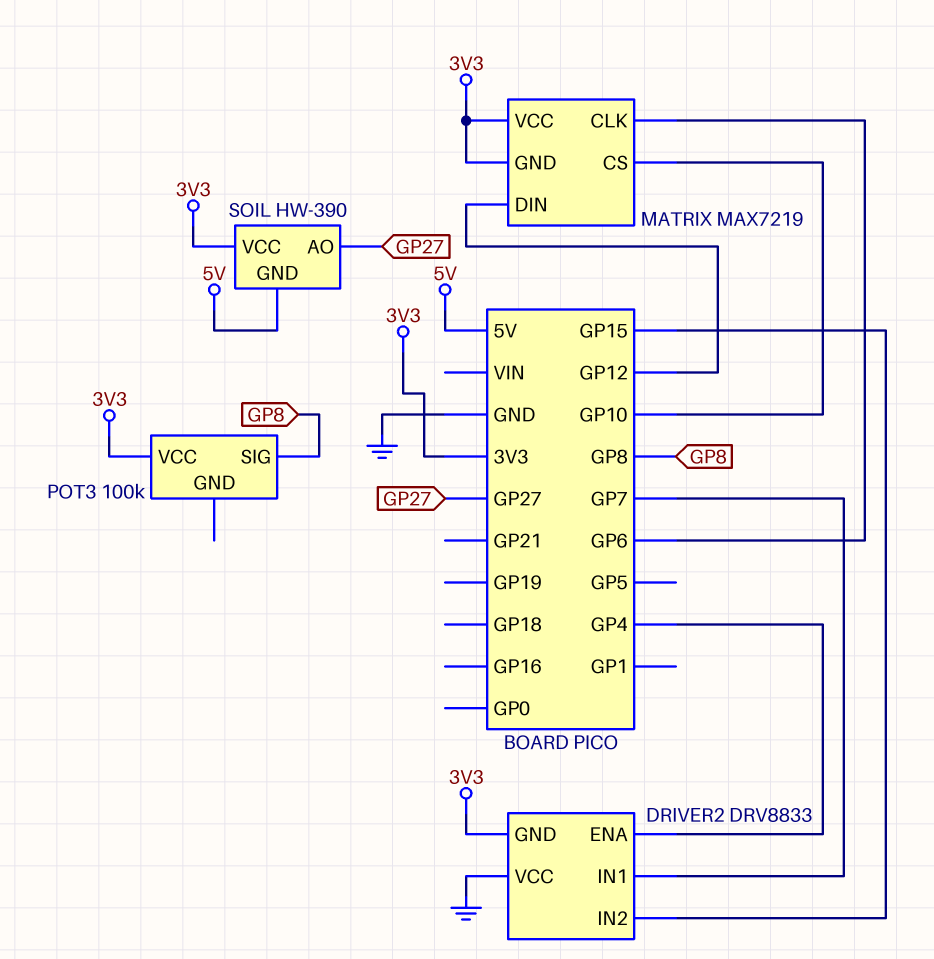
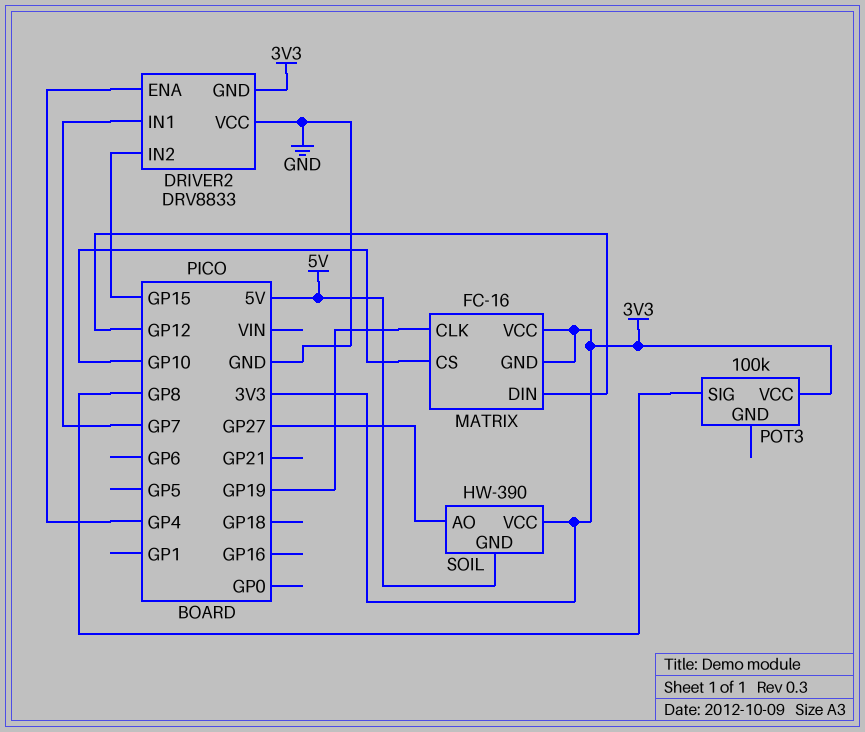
MATRIX: MAX7219 -> FC-16
MATRIX pin CLK: GP6 -> GP19

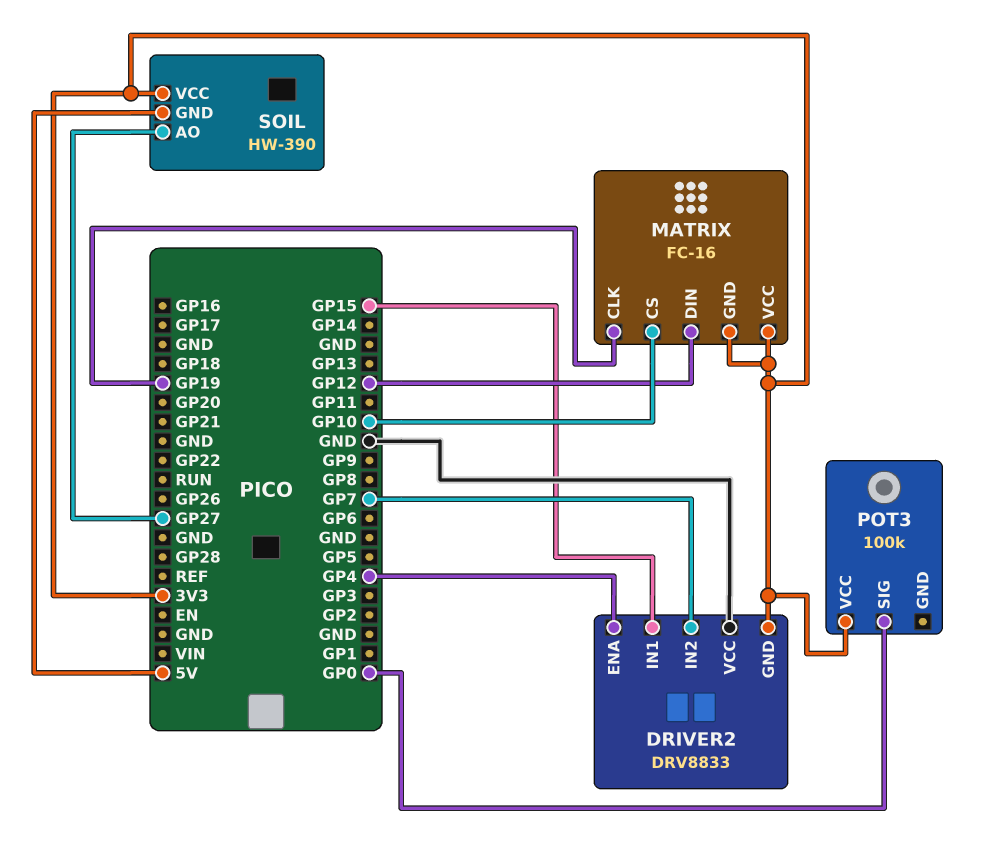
DRIVER2 pin IN1: GP7 -> GP15
DRIVER2 pin IN2: GP15 -> GP7
POT3 pin SIG: GP8 -> GP0

